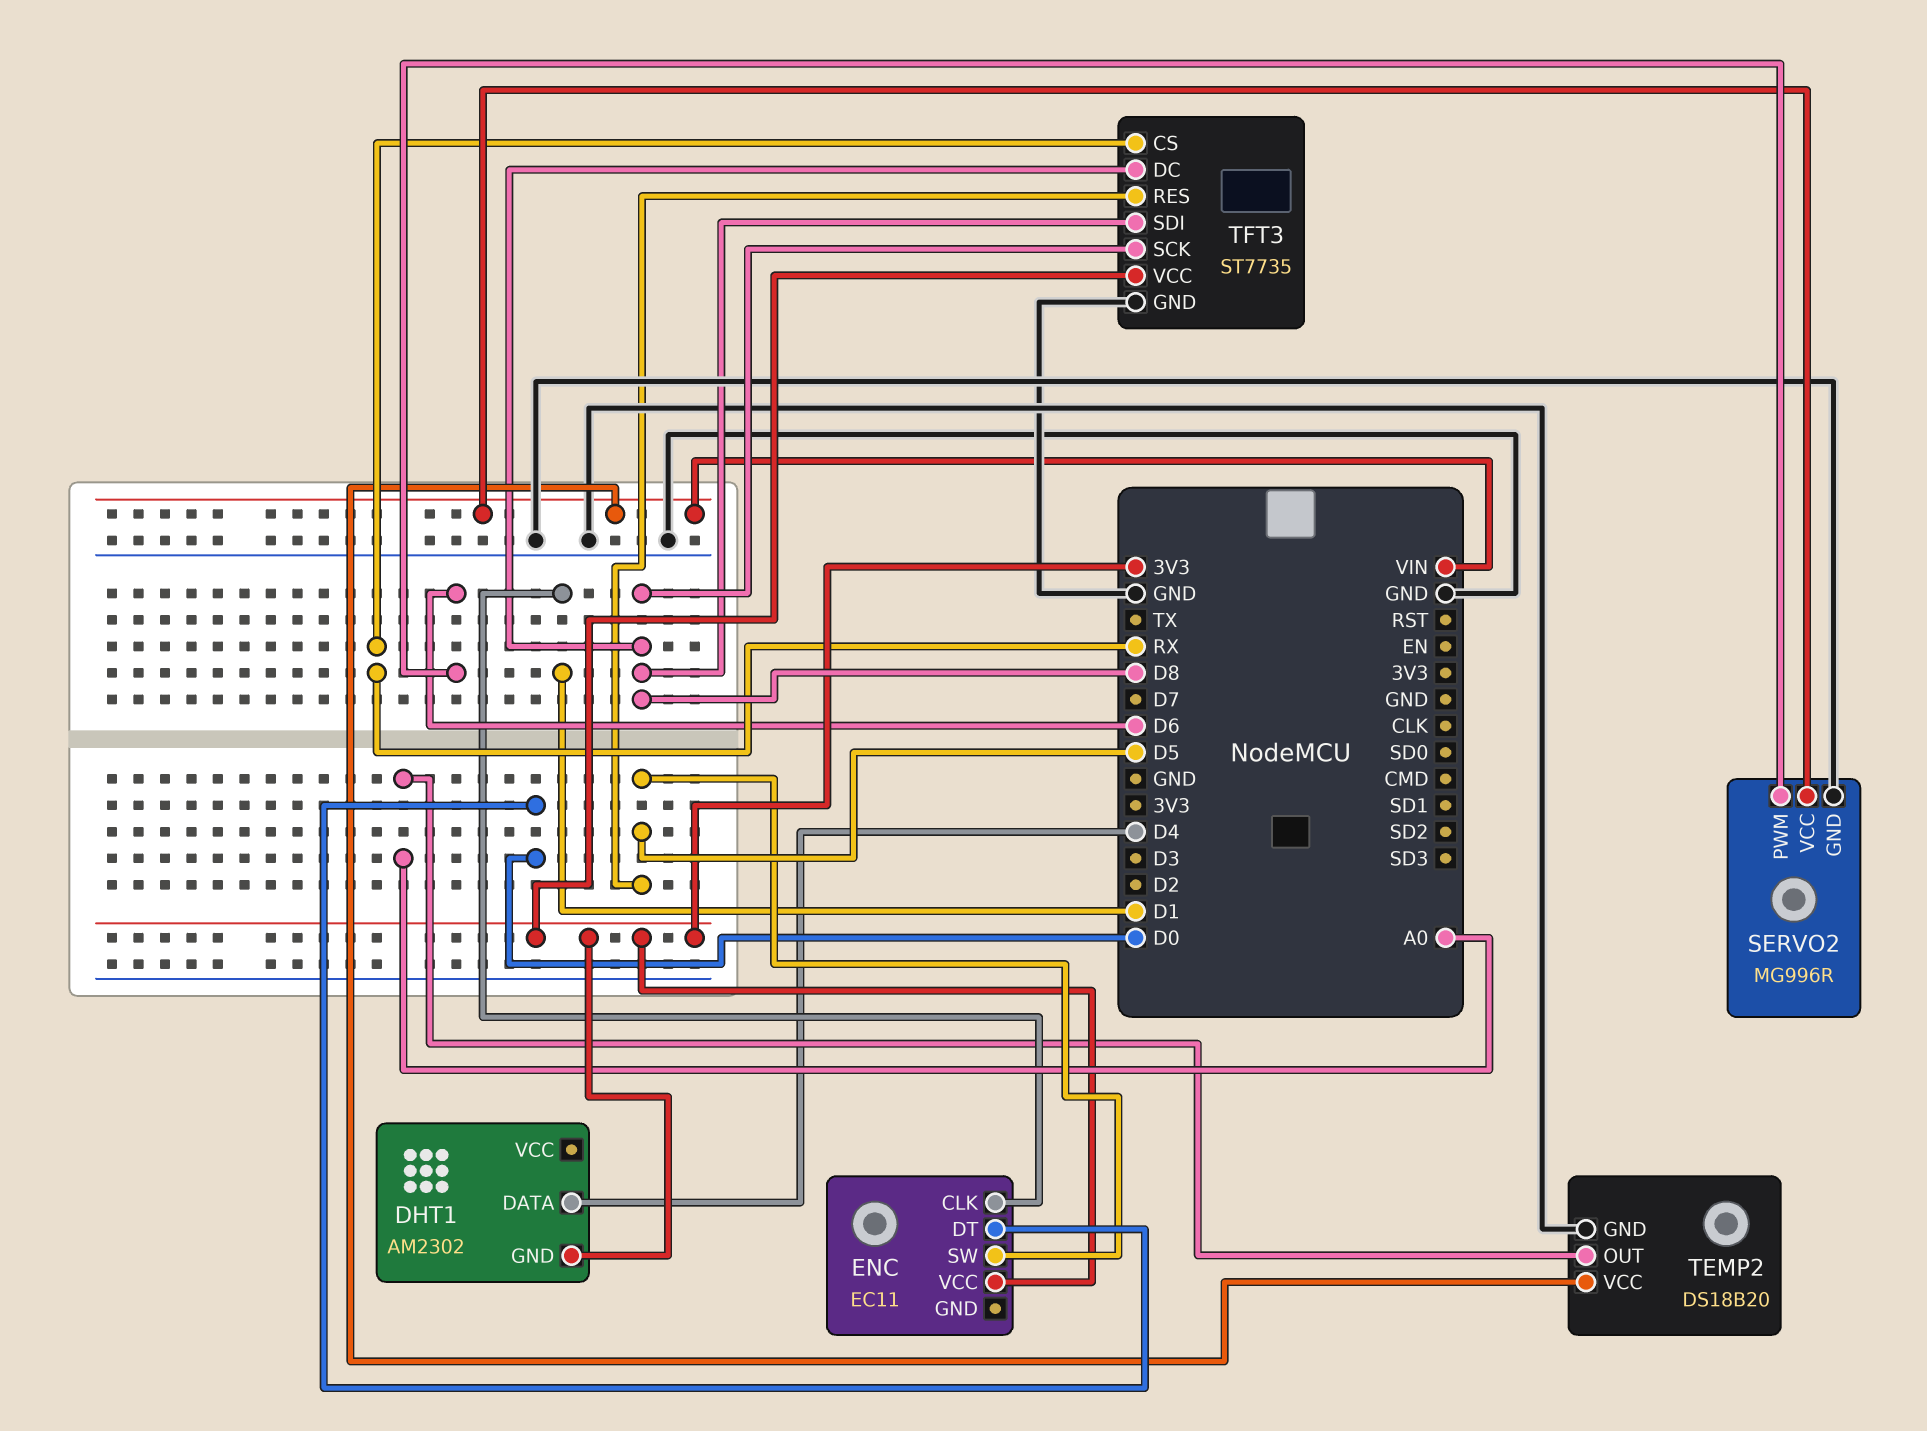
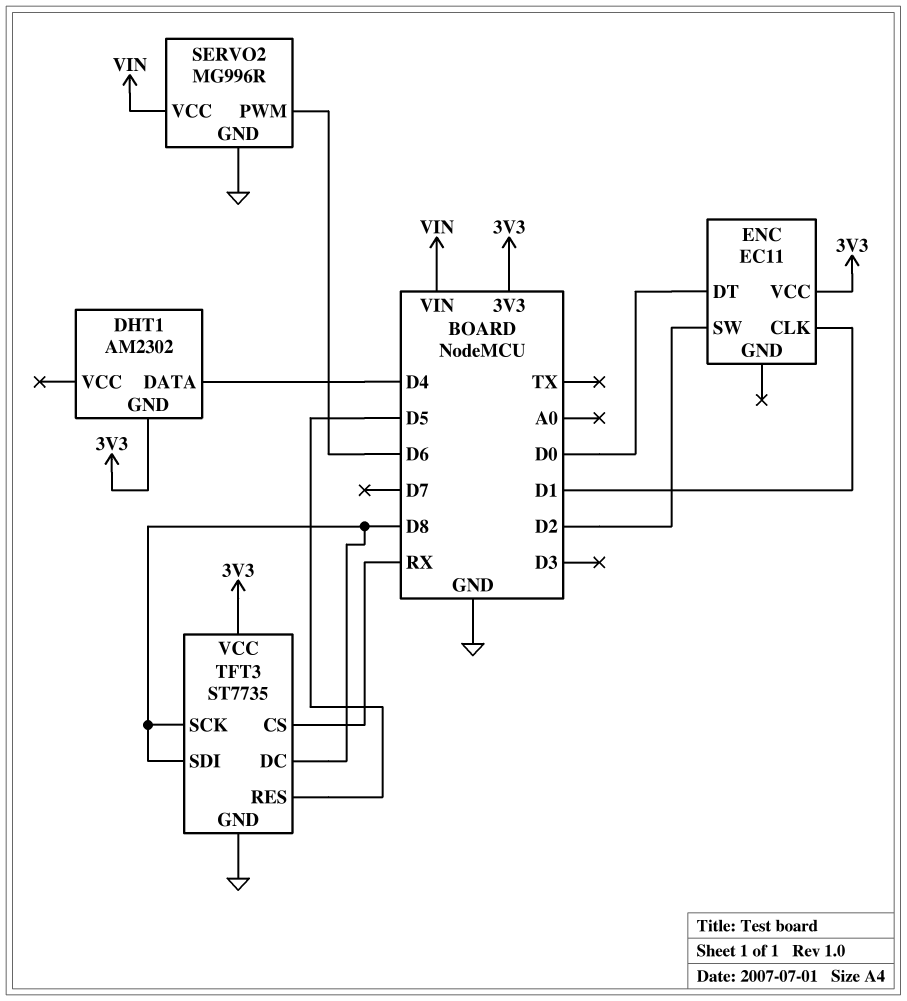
ENC pin SW: D5 -> D2
TEMP2: DS18B20 -> none
TEMP2 pin GND: GND -> none
TEMP2 pin OUT: A0 -> none
TEMP2 pin VCC: VIN -> none

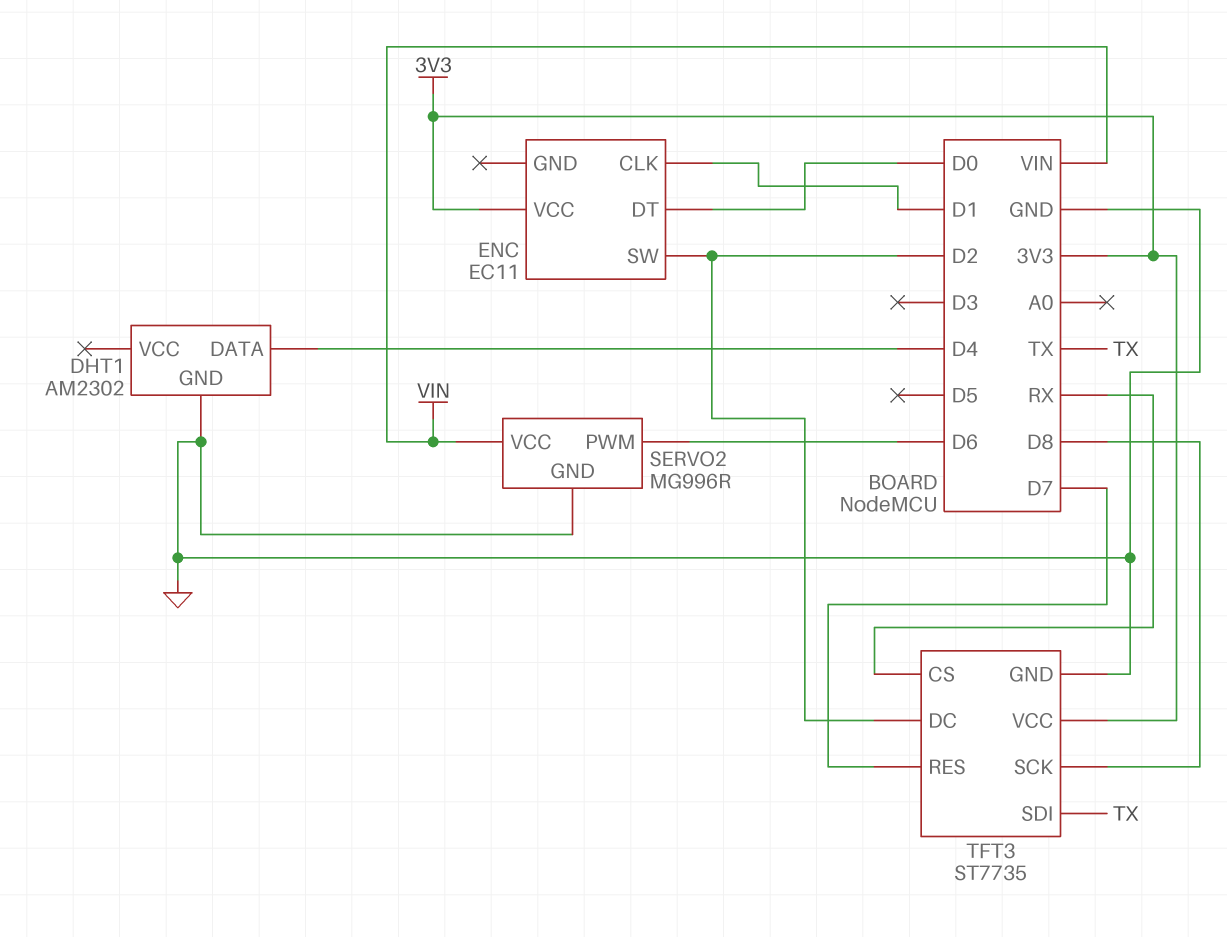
DHT1 pin GND: 3V3 -> GND
TFT3 pin DC: D8 -> D2
TFT3 pin RES: D5 -> D7
TFT3 pin SDI: D8 -> TX

